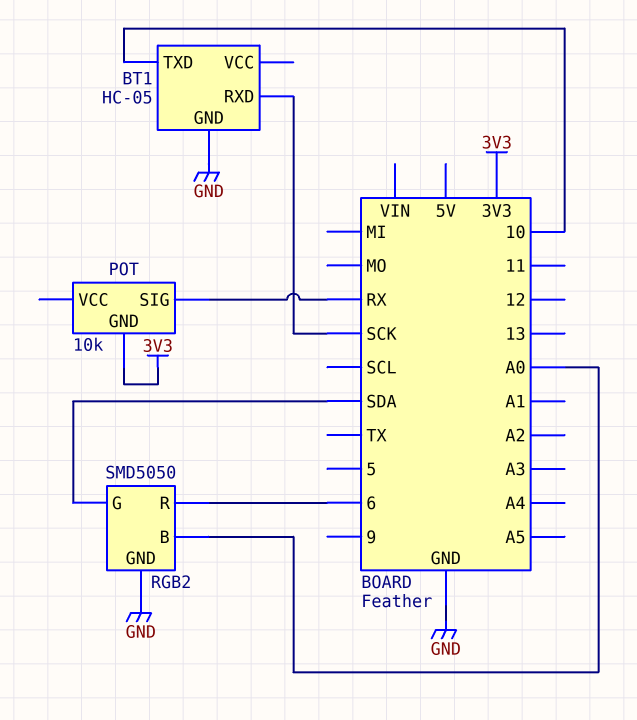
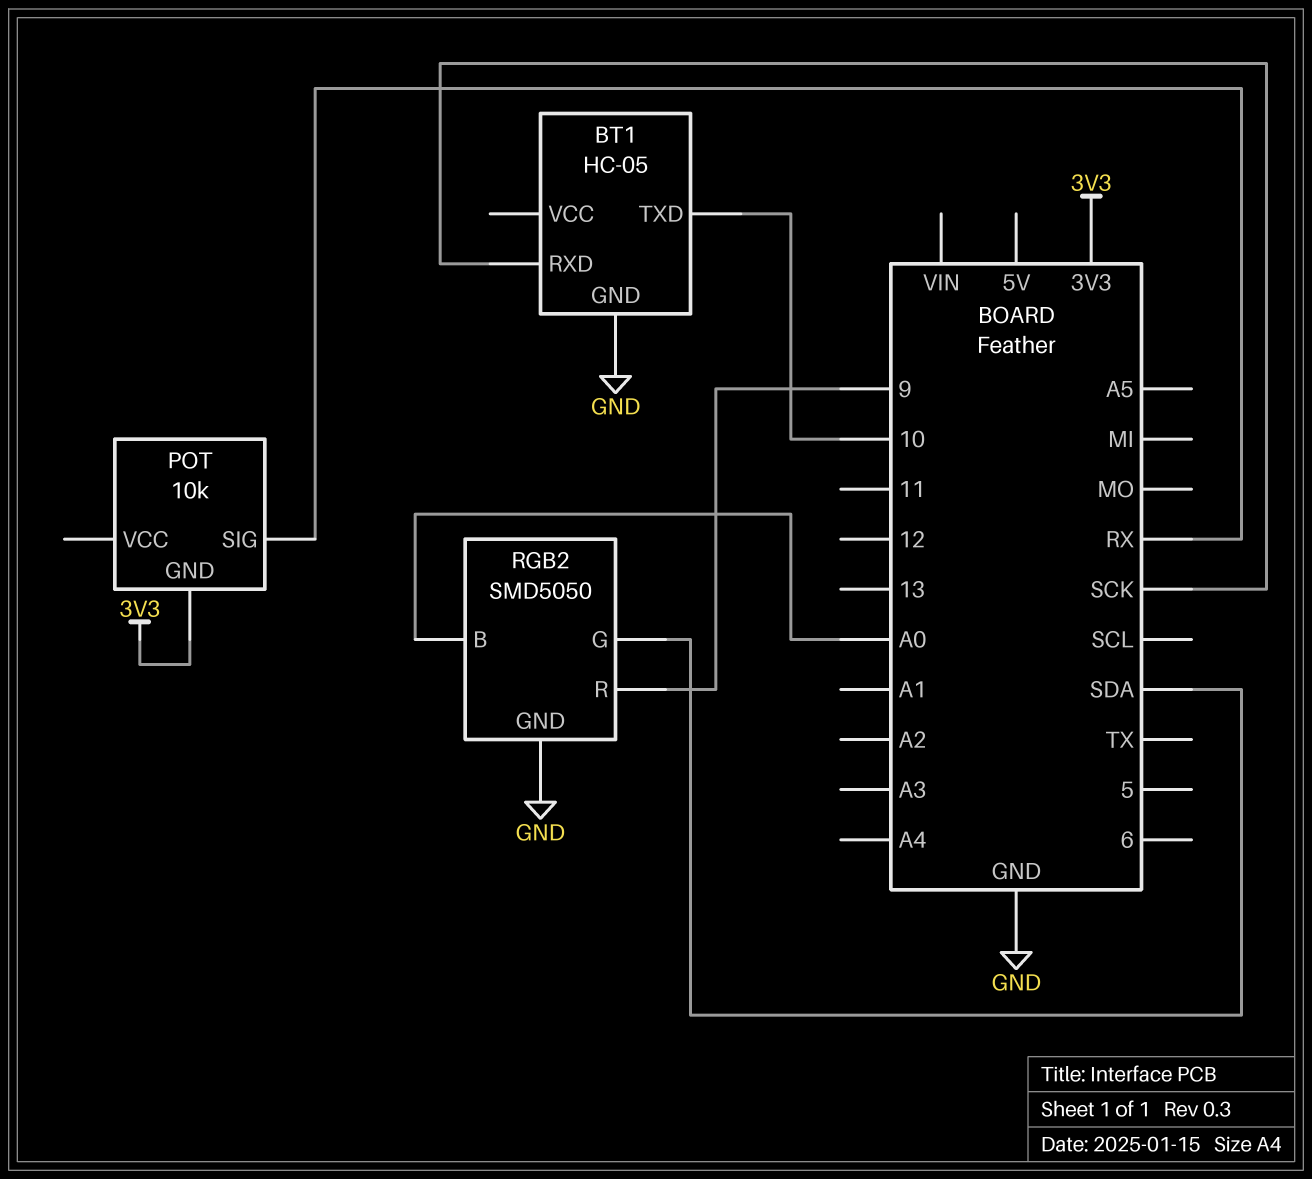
RGB2 pin R: 6 -> 9

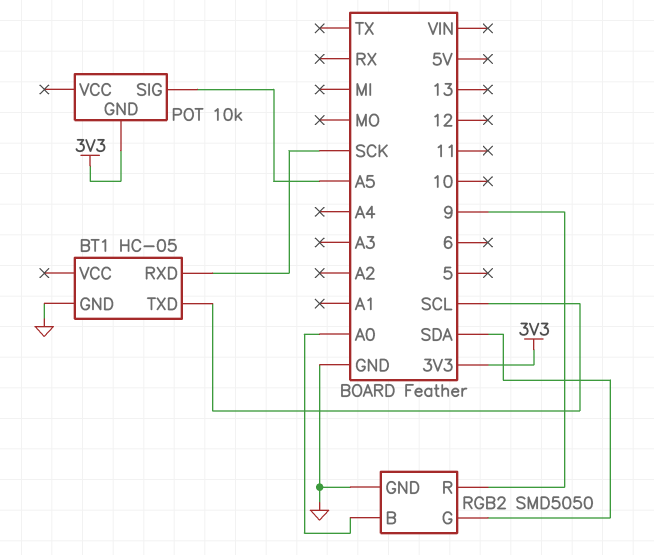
BT1 pin TXD: 10 -> SCL
POT pin SIG: RX -> A5

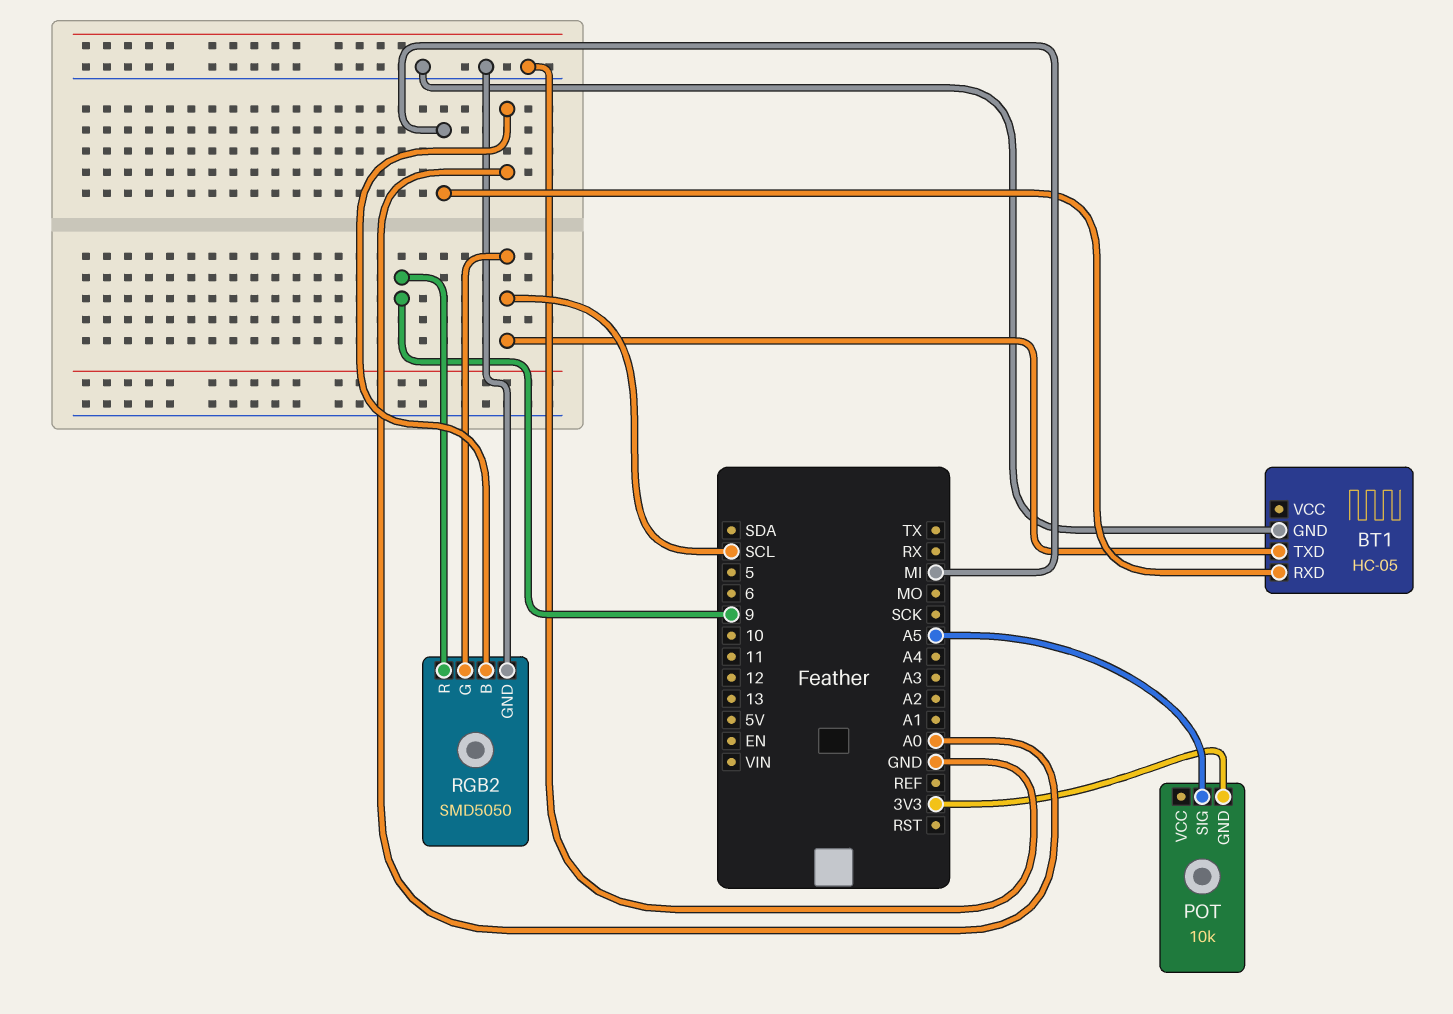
BT1 pin RXD: SCK -> MI
RGB2 pin G: SDA -> SCL

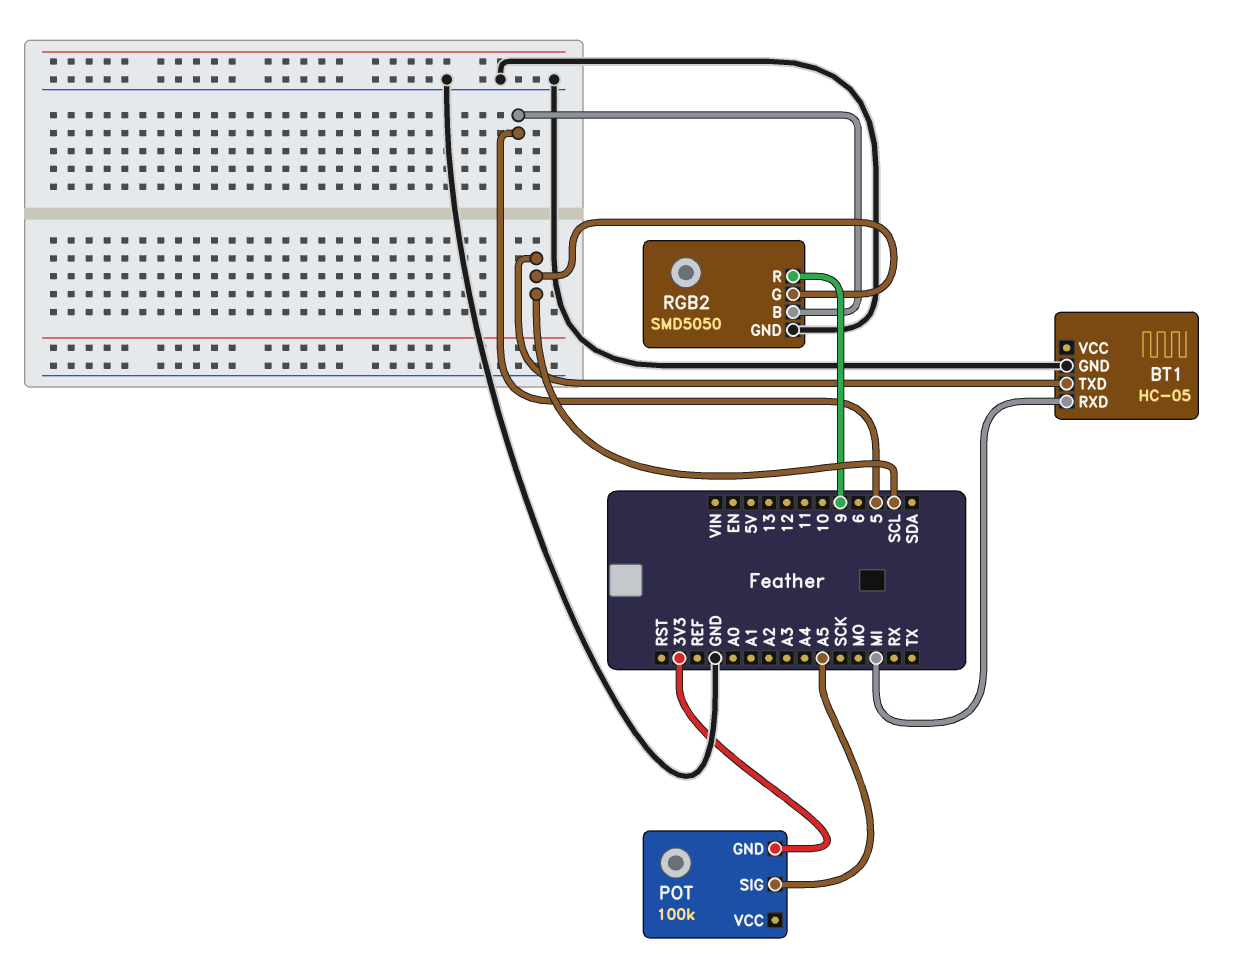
POT: 10k -> 100k
RGB2 pin B: A0 -> 5

